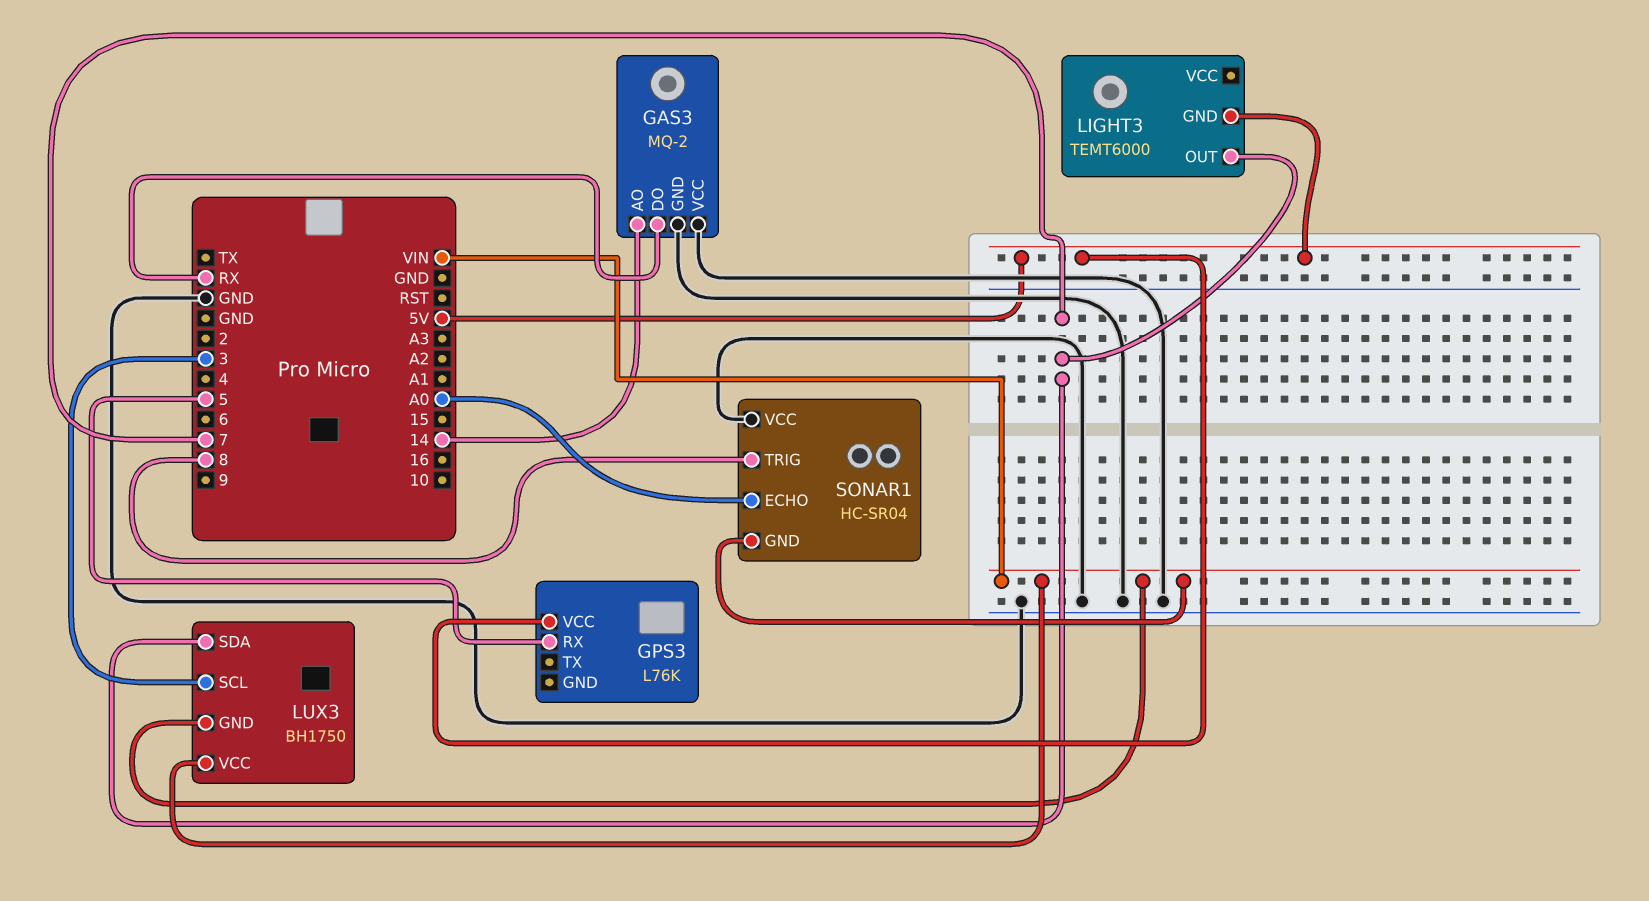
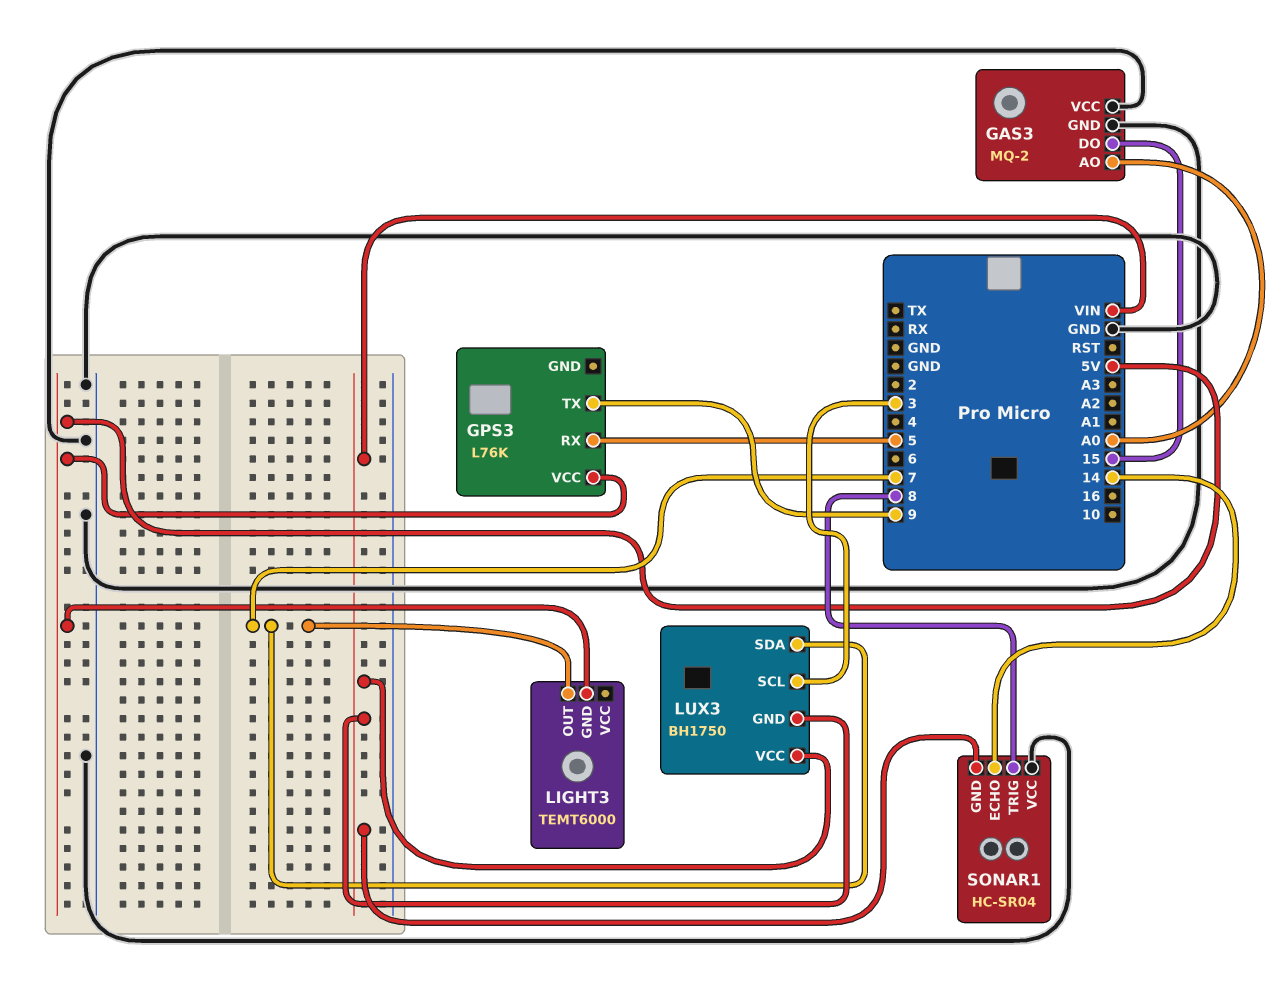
GAS3 pin AO: 14 -> A0
GAS3 pin DO: RX -> 15
GPS3 pin TX: none -> 9
SONAR1 pin ECHO: A0 -> 14

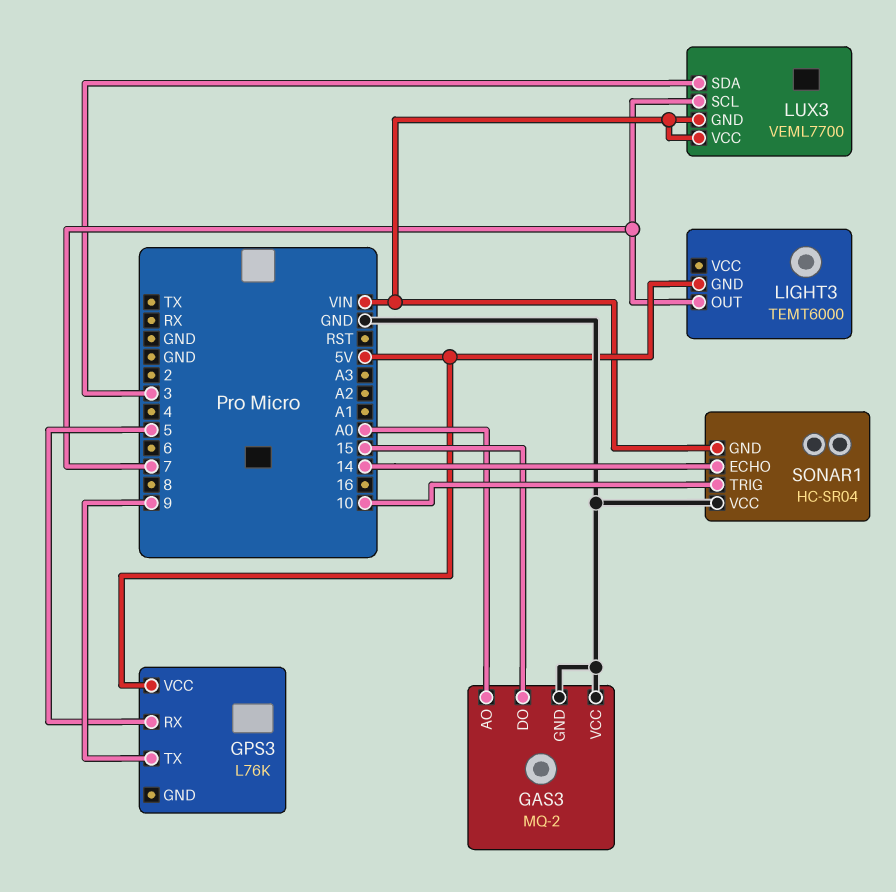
LUX3: BH1750 -> VEML7700
LUX3 pin SCL: 3 -> 7
LUX3 pin SDA: 7 -> 3
SONAR1 pin TRIG: 8 -> 10

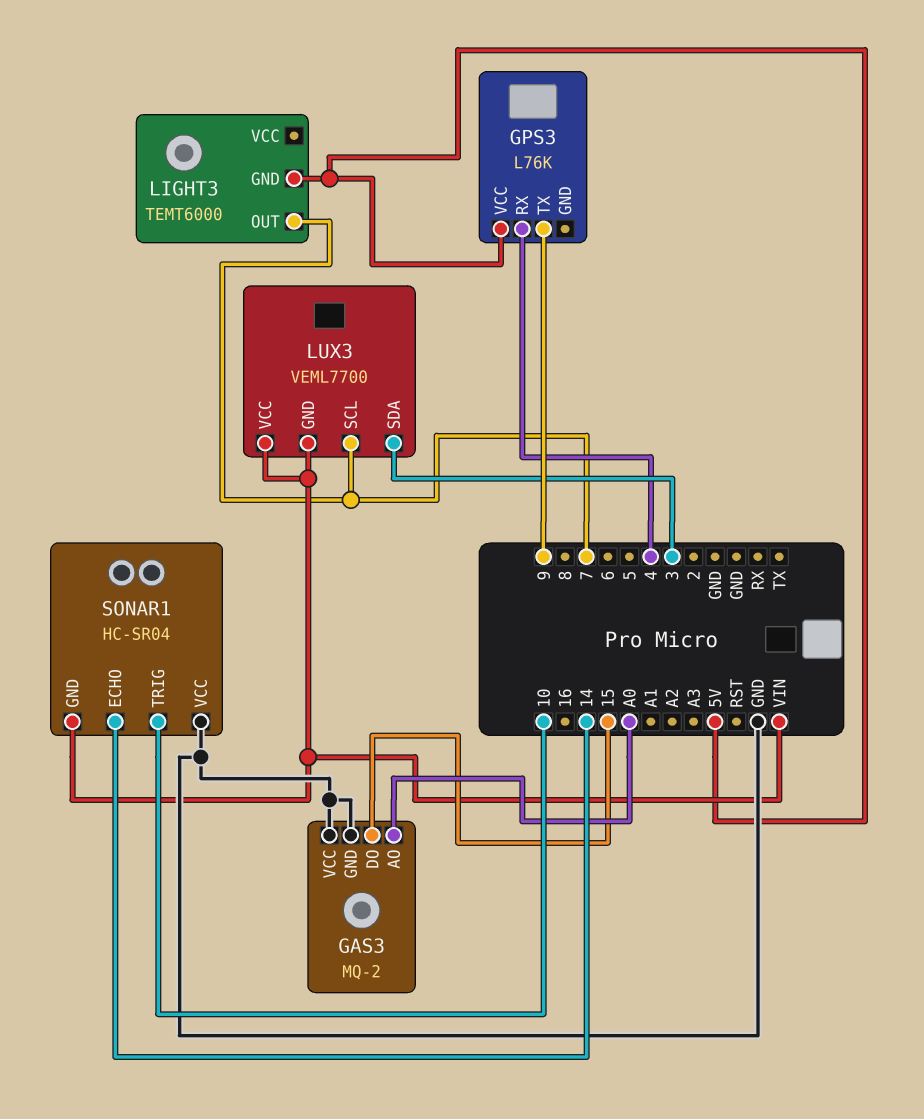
GPS3 pin RX: 5 -> 4

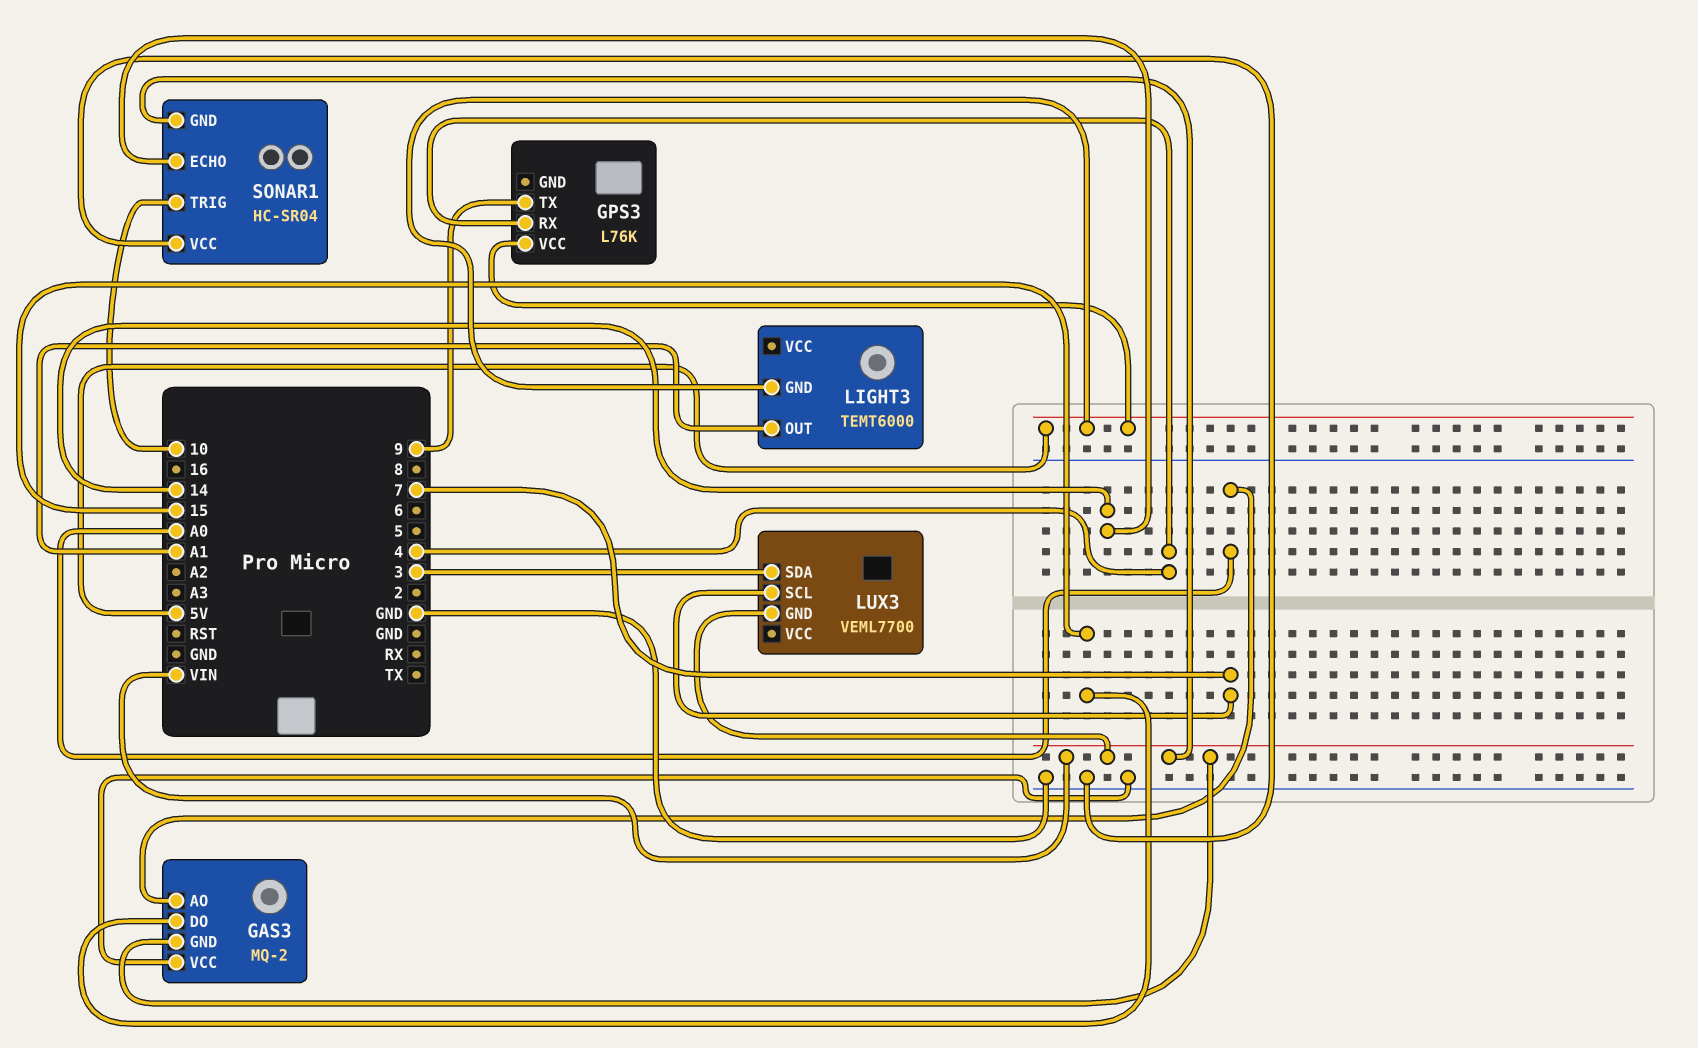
GAS3 pin GND: GND -> VIN
LIGHT3 pin OUT: 7 -> A1
LUX3 pin VCC: VIN -> none

